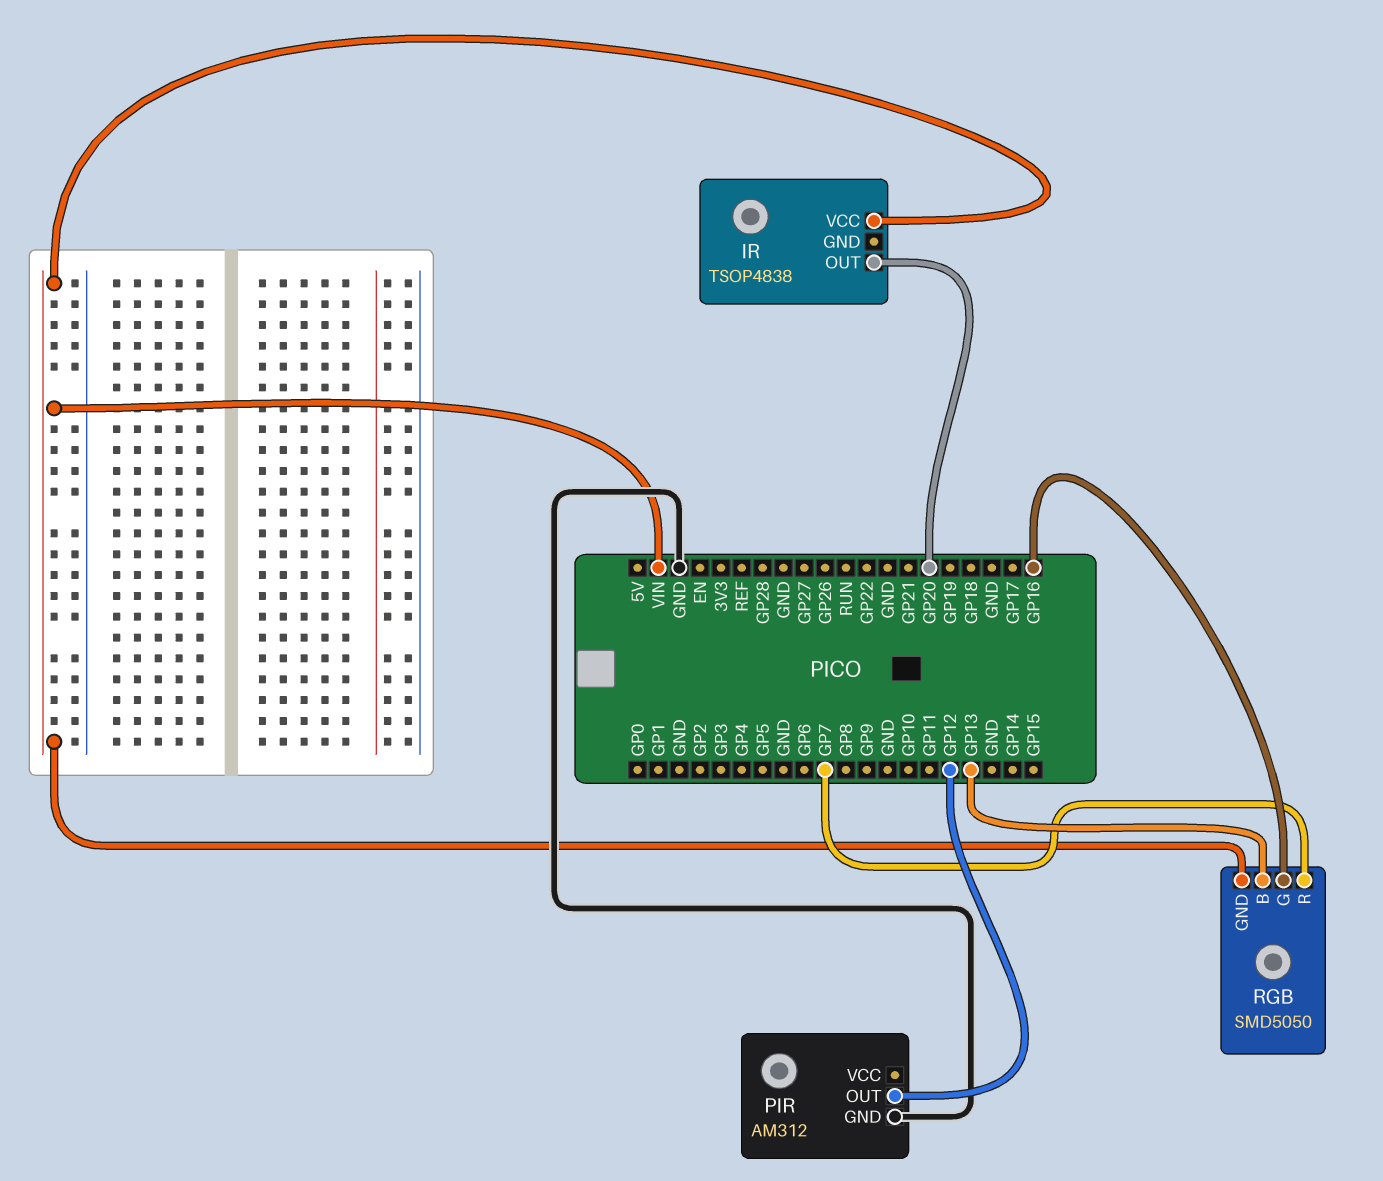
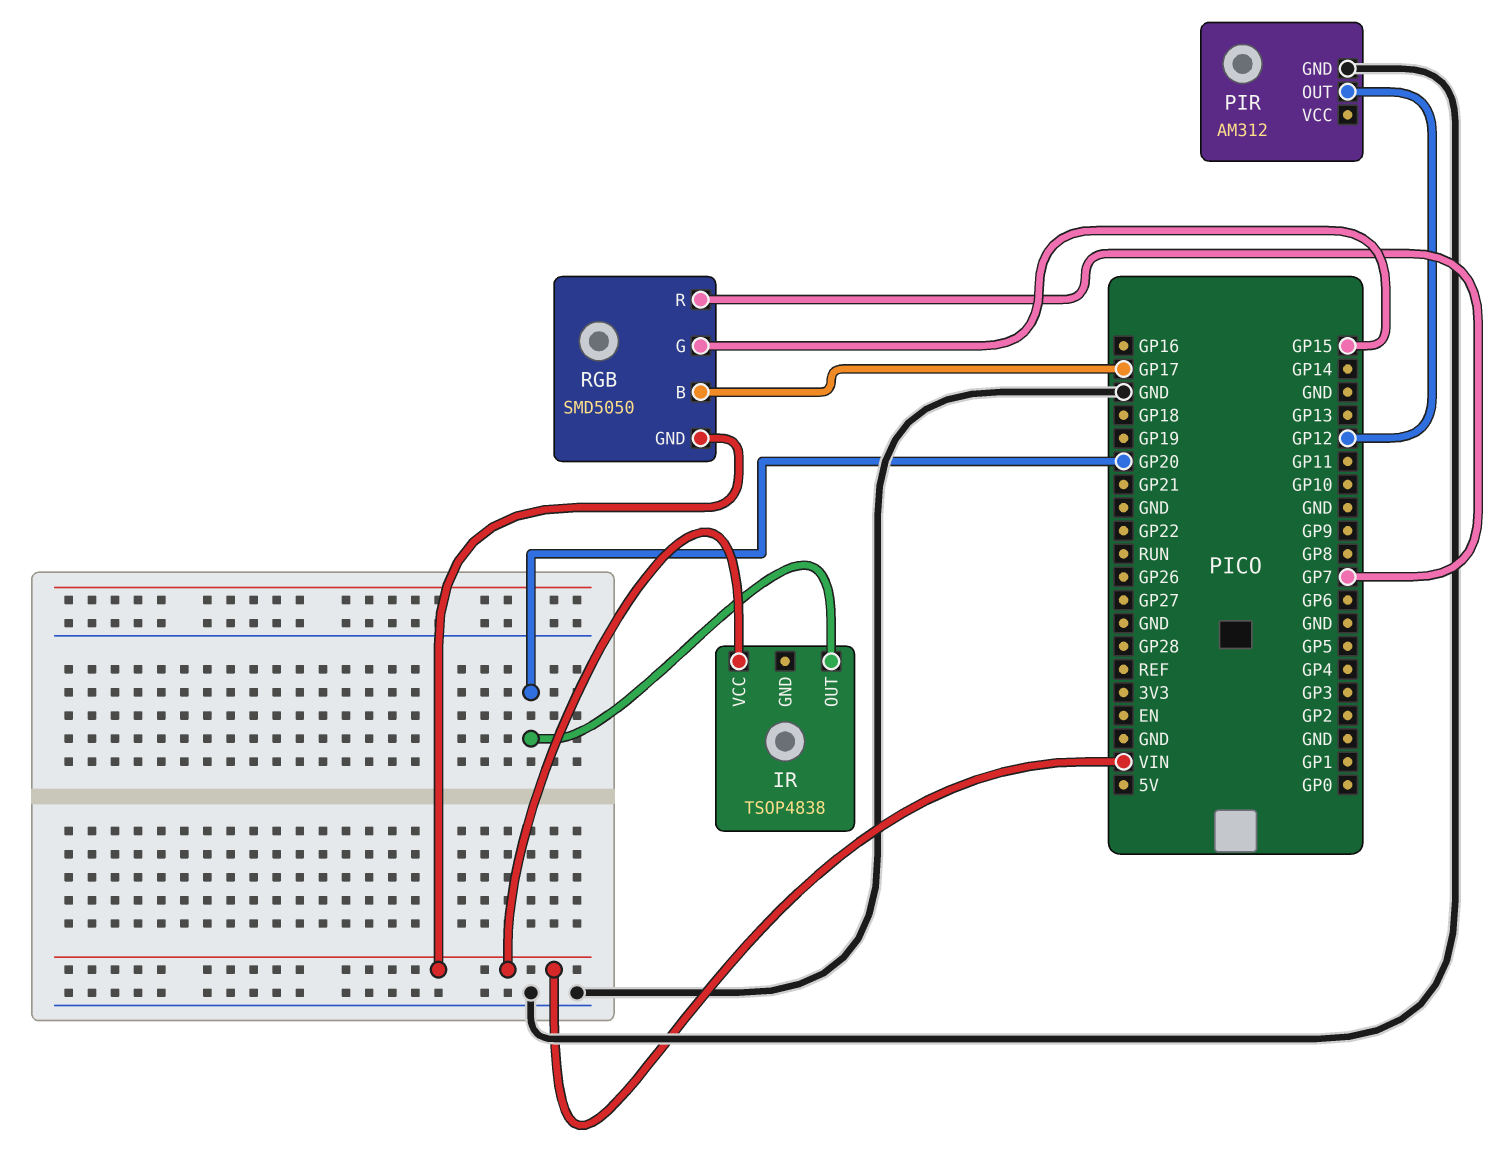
RGB pin B: GP13 -> GP17
RGB pin G: GP16 -> GP15

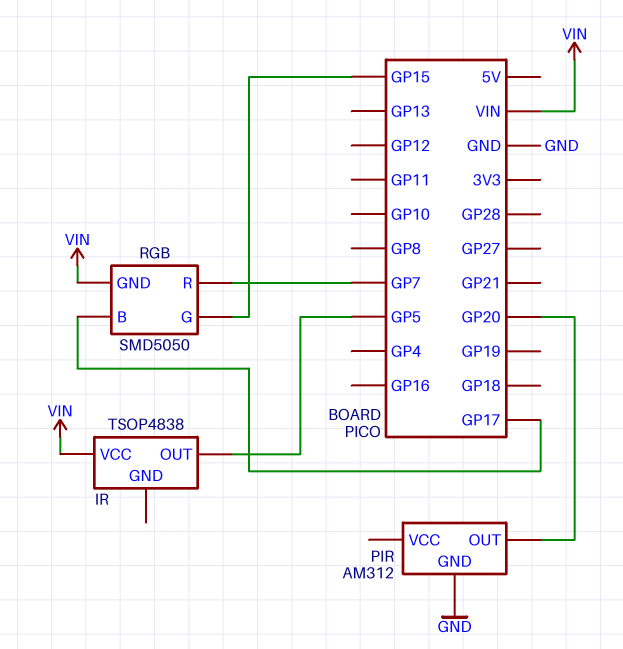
IR pin OUT: GP20 -> GP5
PIR pin OUT: GP12 -> GP20

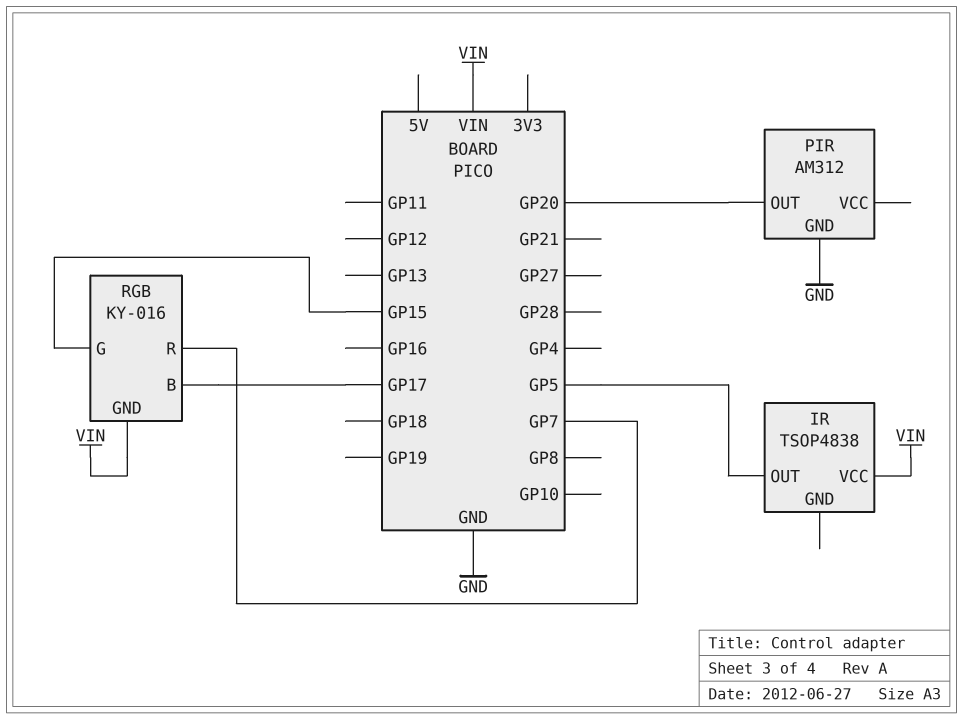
RGB: SMD5050 -> KY-016

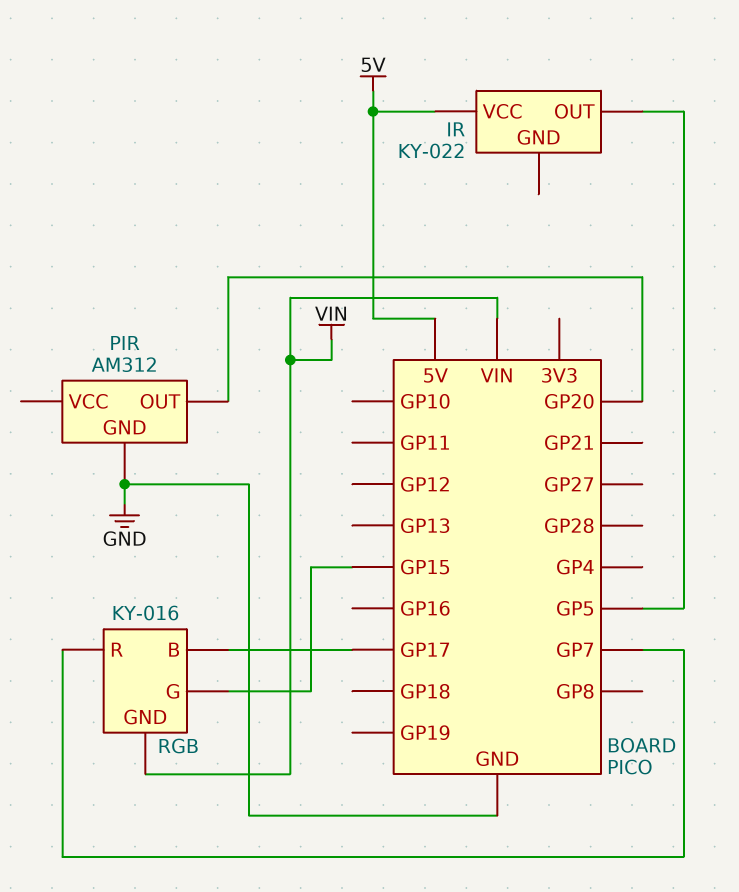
IR: TSOP4838 -> KY-022
IR pin VCC: VIN -> 5V

